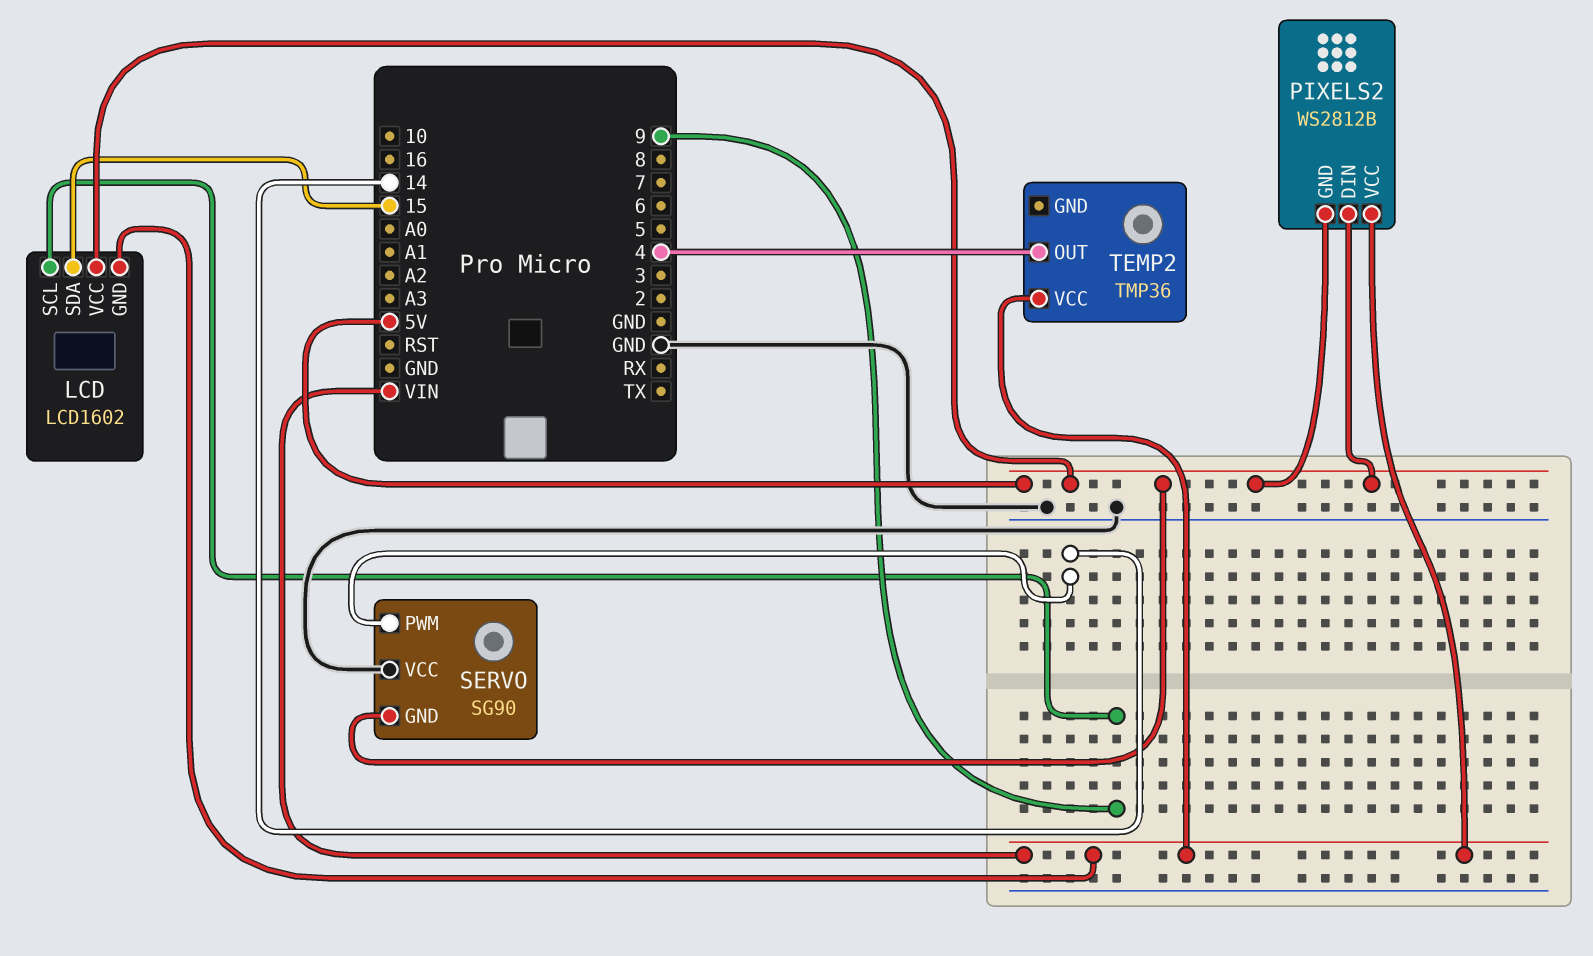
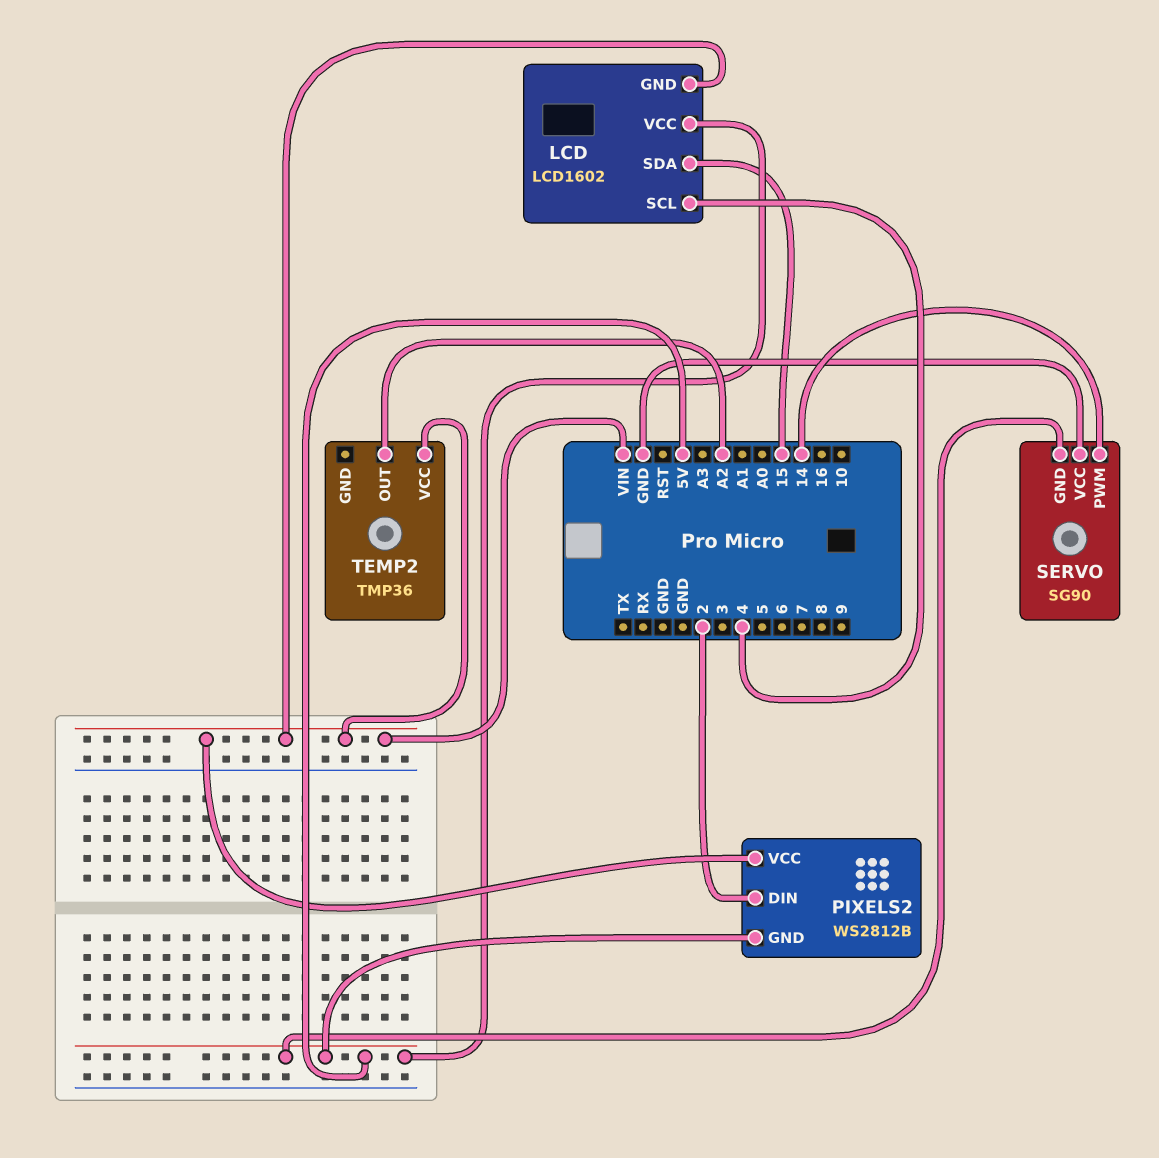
LCD pin SCL: 9 -> 4
PIXELS2 pin DIN: 5V -> 2
TEMP2 pin OUT: 4 -> A2

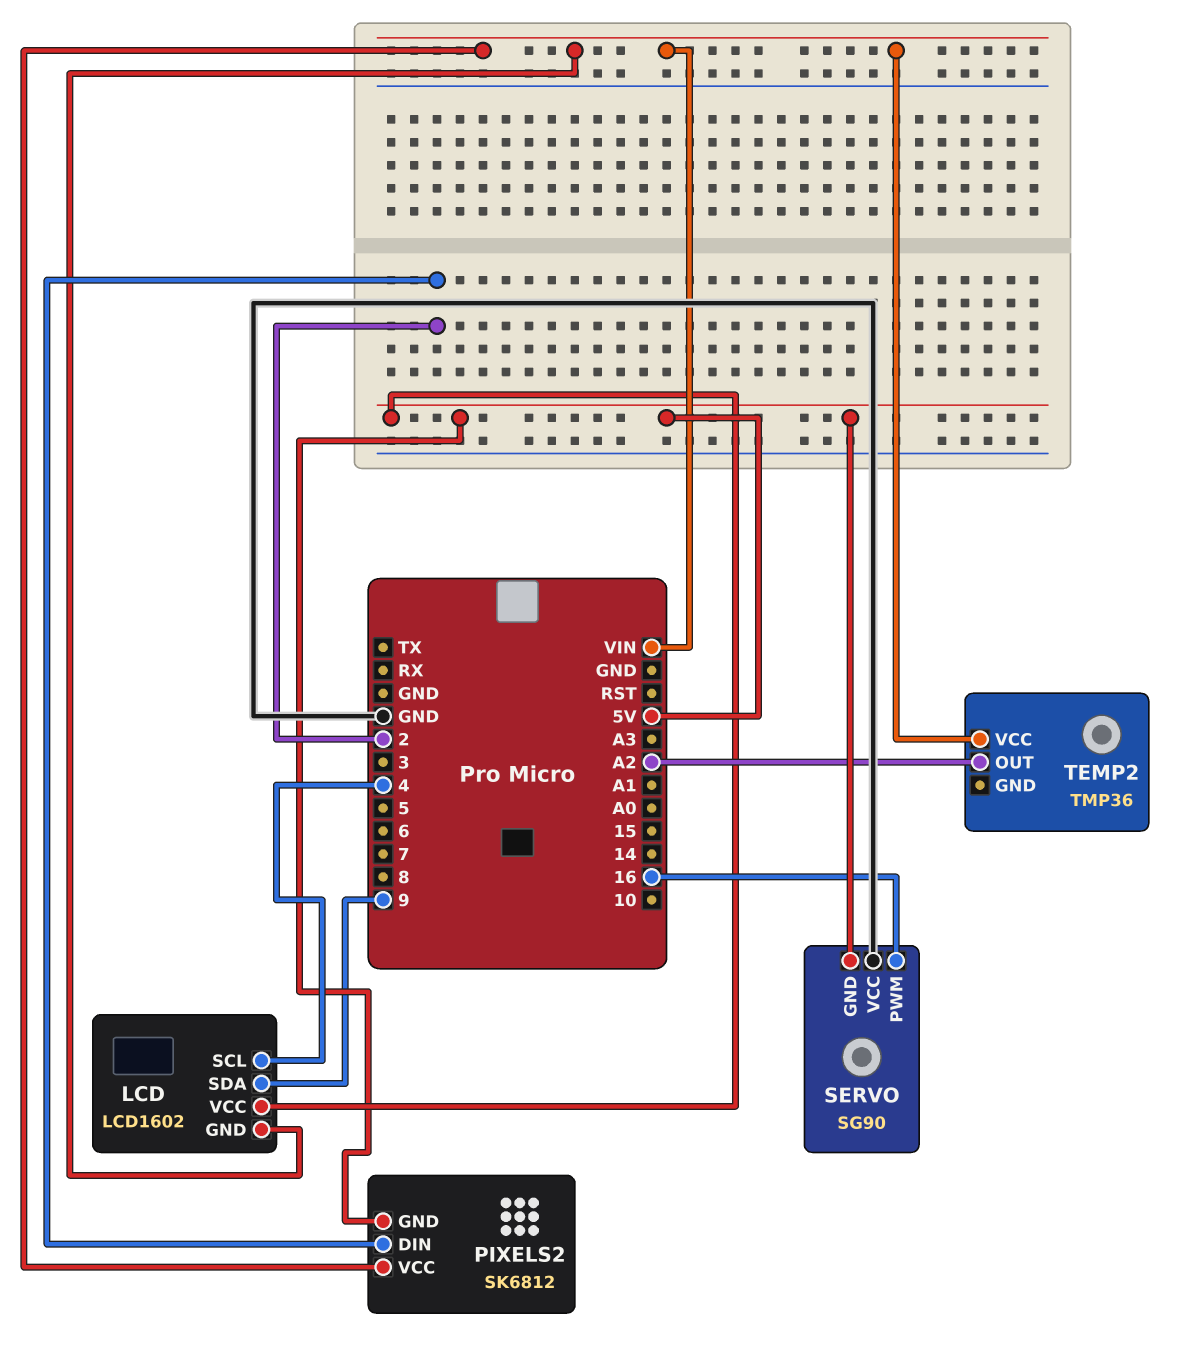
LCD pin SDA: 15 -> 9
PIXELS2: WS2812B -> SK6812
SERVO pin PWM: 14 -> 16

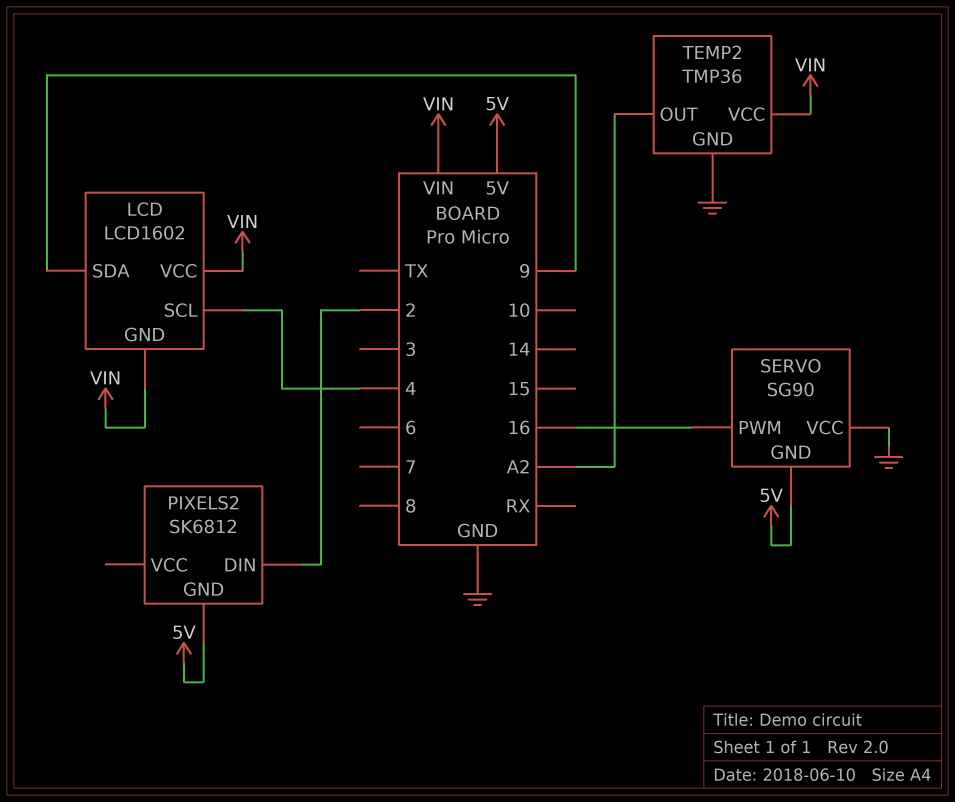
LCD pin VCC: 5V -> VIN
PIXELS2 pin VCC: VIN -> none
TEMP2 pin GND: none -> GND

